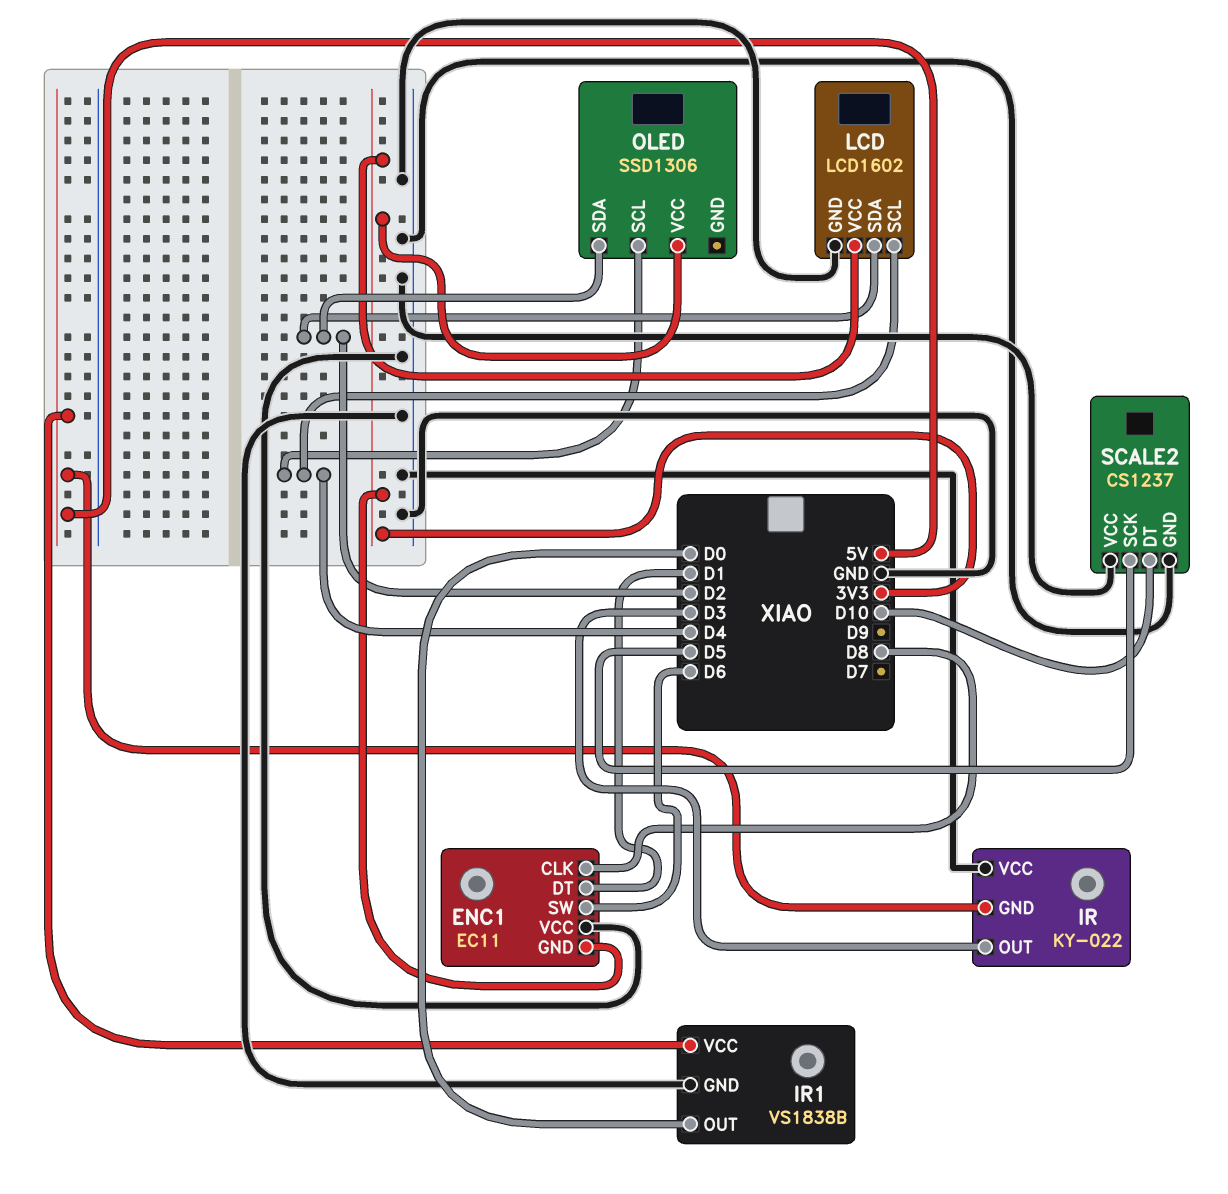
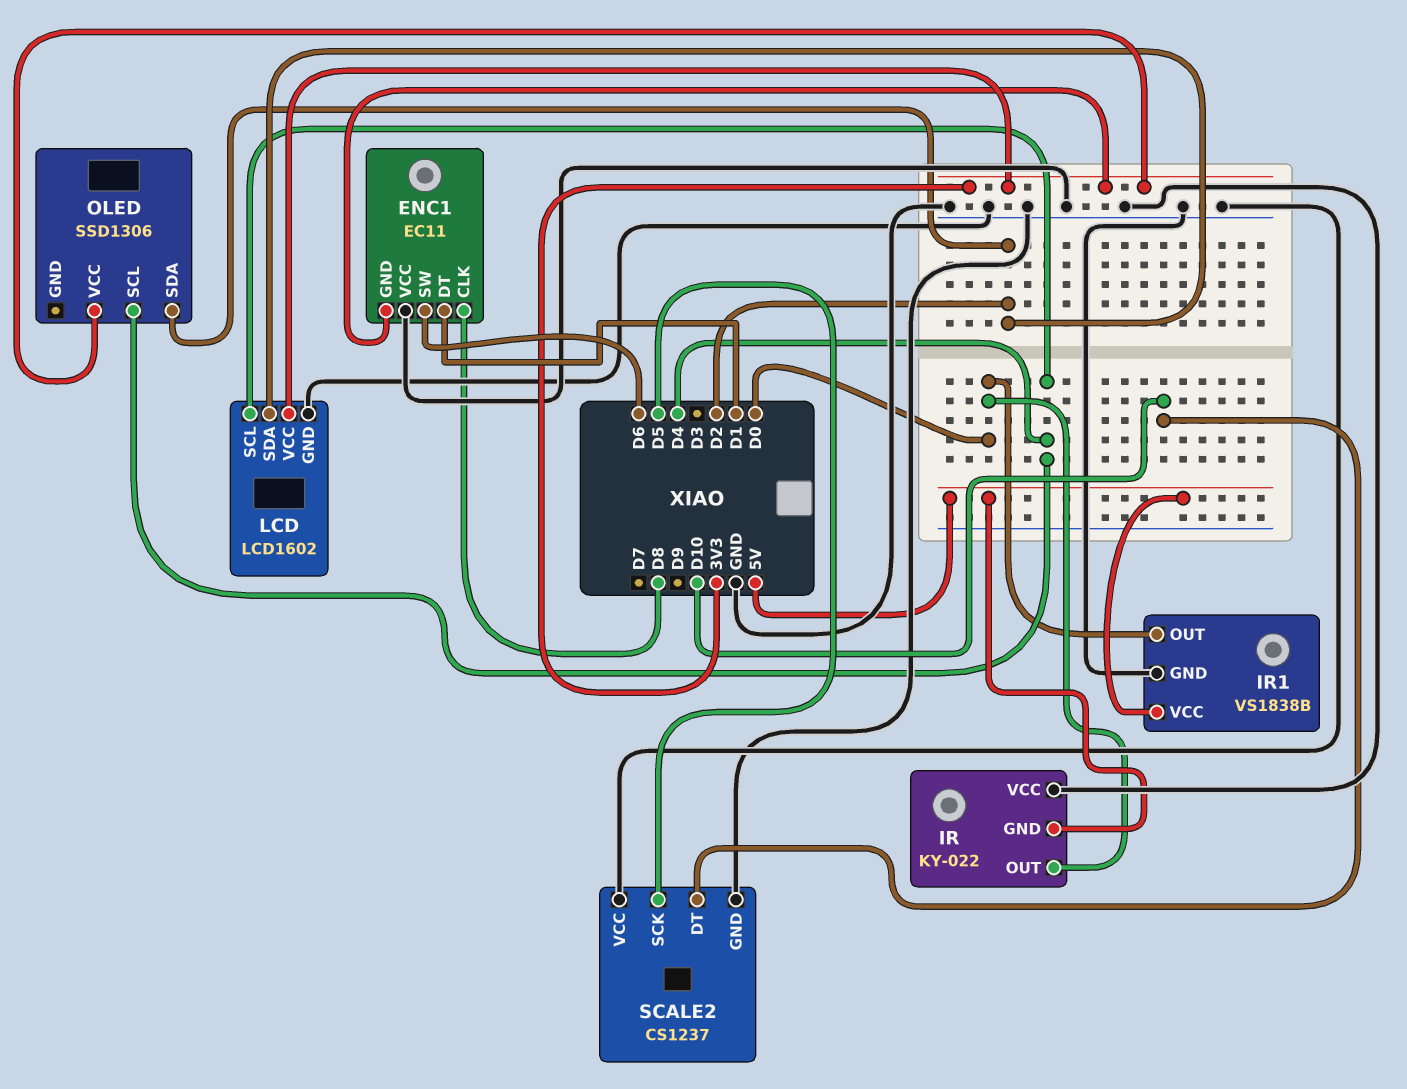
IR pin OUT: D3 -> D0

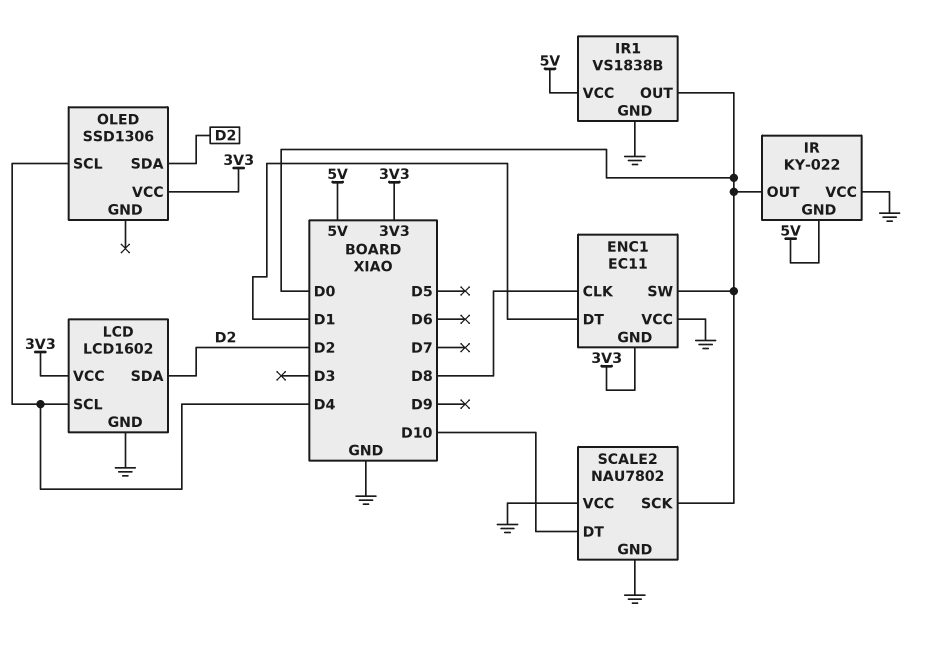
ENC1 pin SW: D6 -> D0
SCALE2: CS1237 -> NAU7802
SCALE2 pin SCK: D5 -> D0

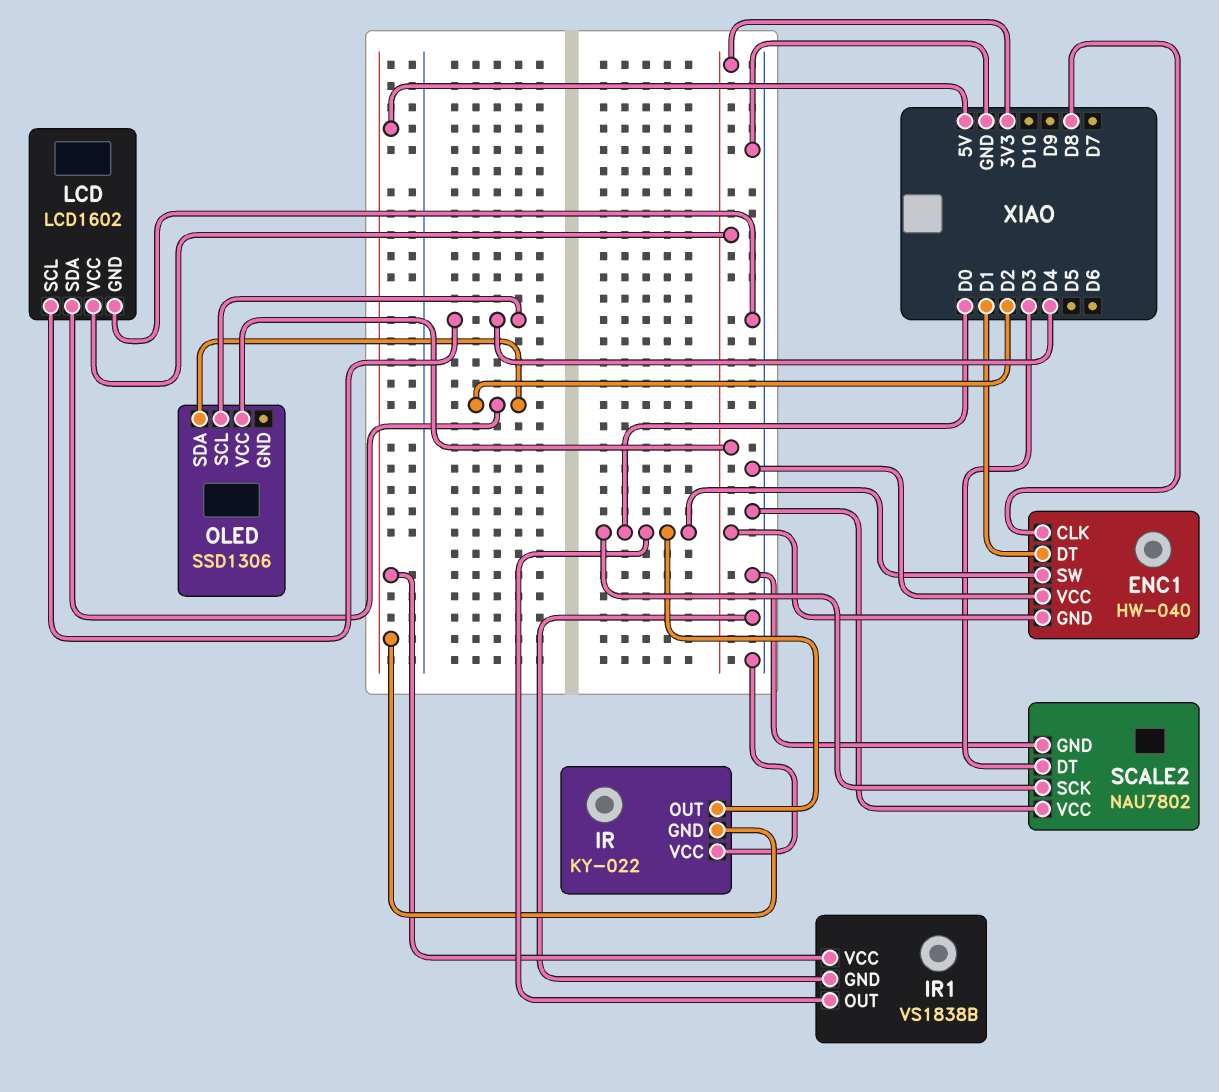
ENC1: EC11 -> HW-040
SCALE2 pin DT: D10 -> D3

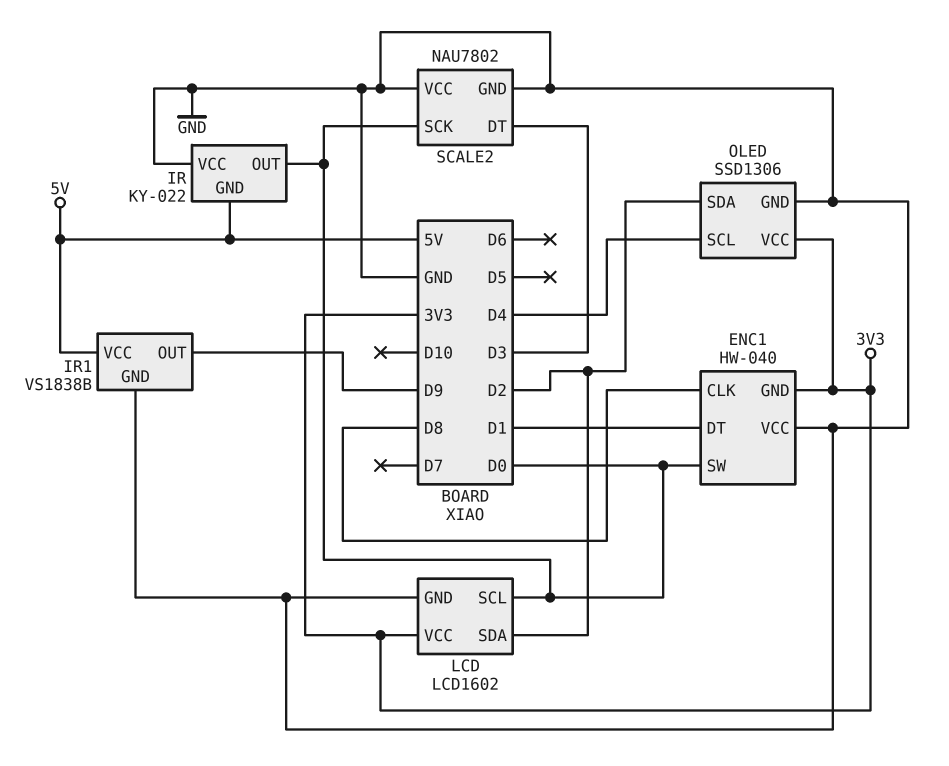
IR1 pin OUT: D0 -> D9
LCD pin SCL: D4 -> D0
OLED pin GND: none -> GND

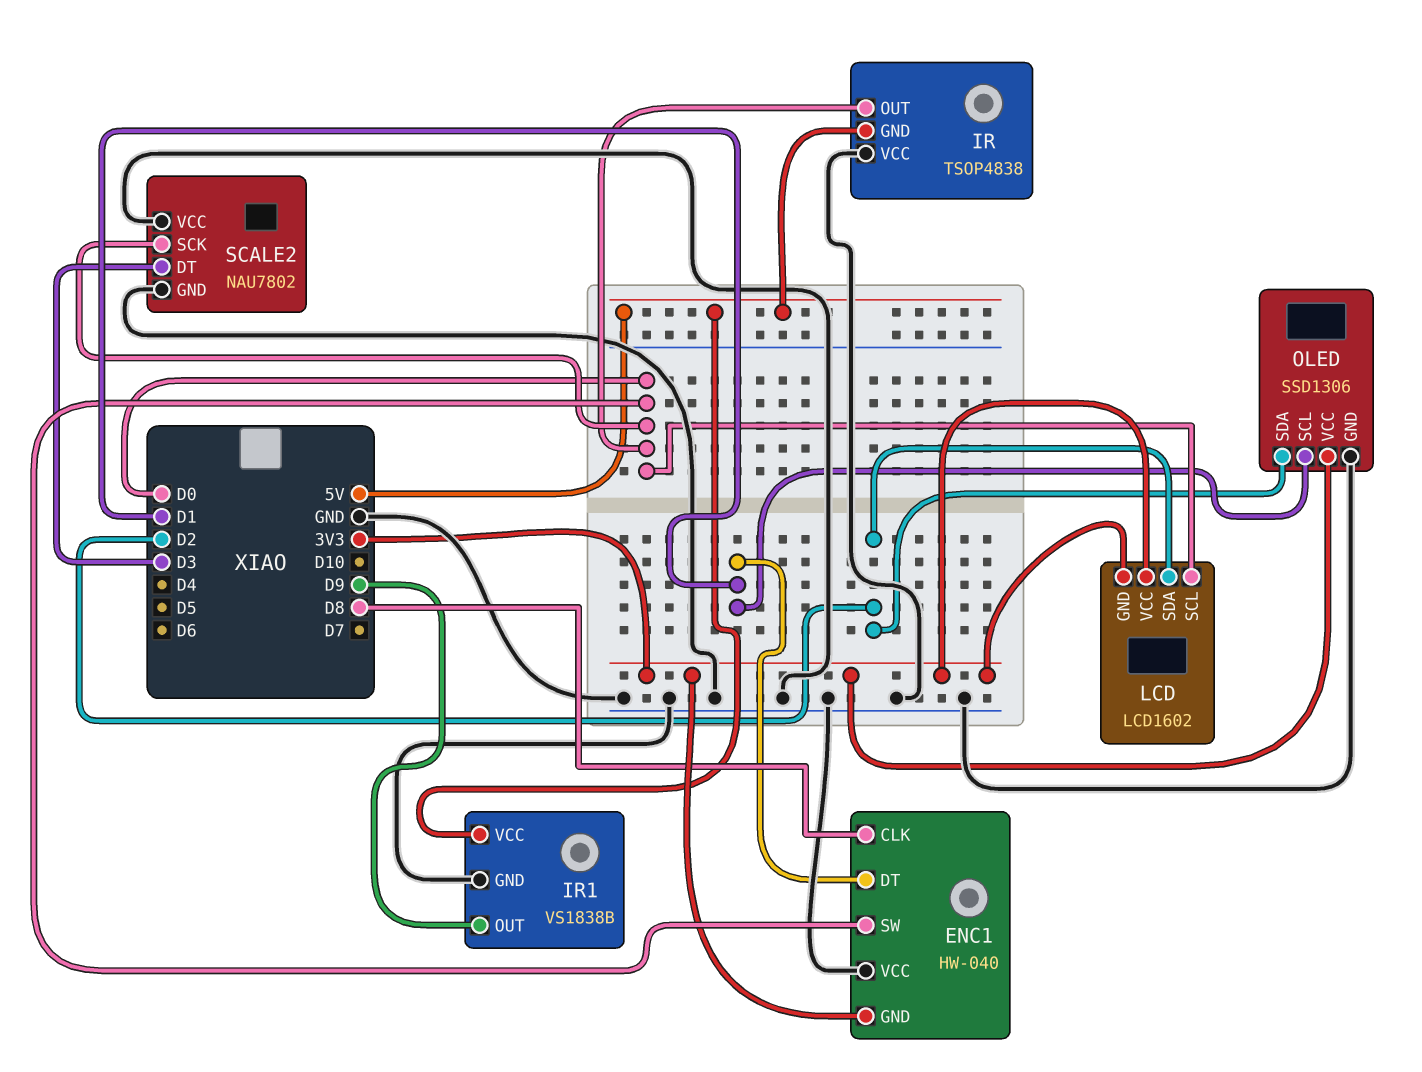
IR: KY-022 -> TSOP4838
LCD pin GND: GND -> 3V3
OLED pin SCL: D4 -> D1

